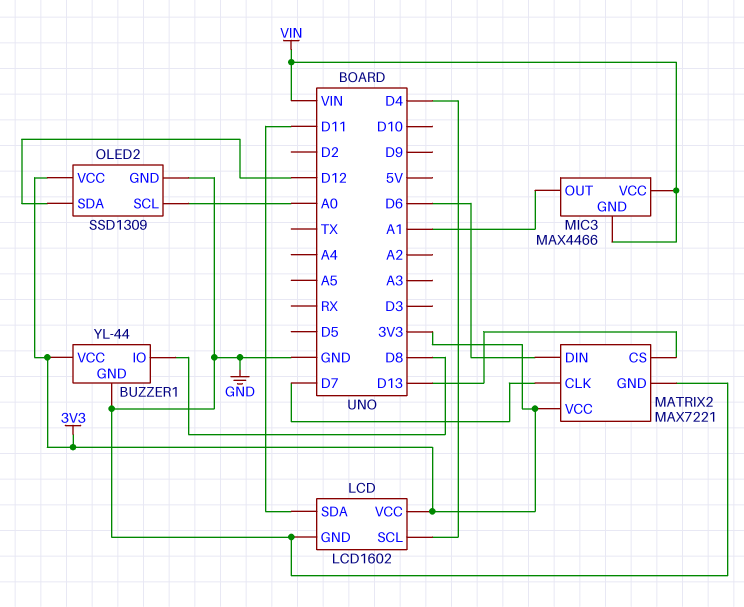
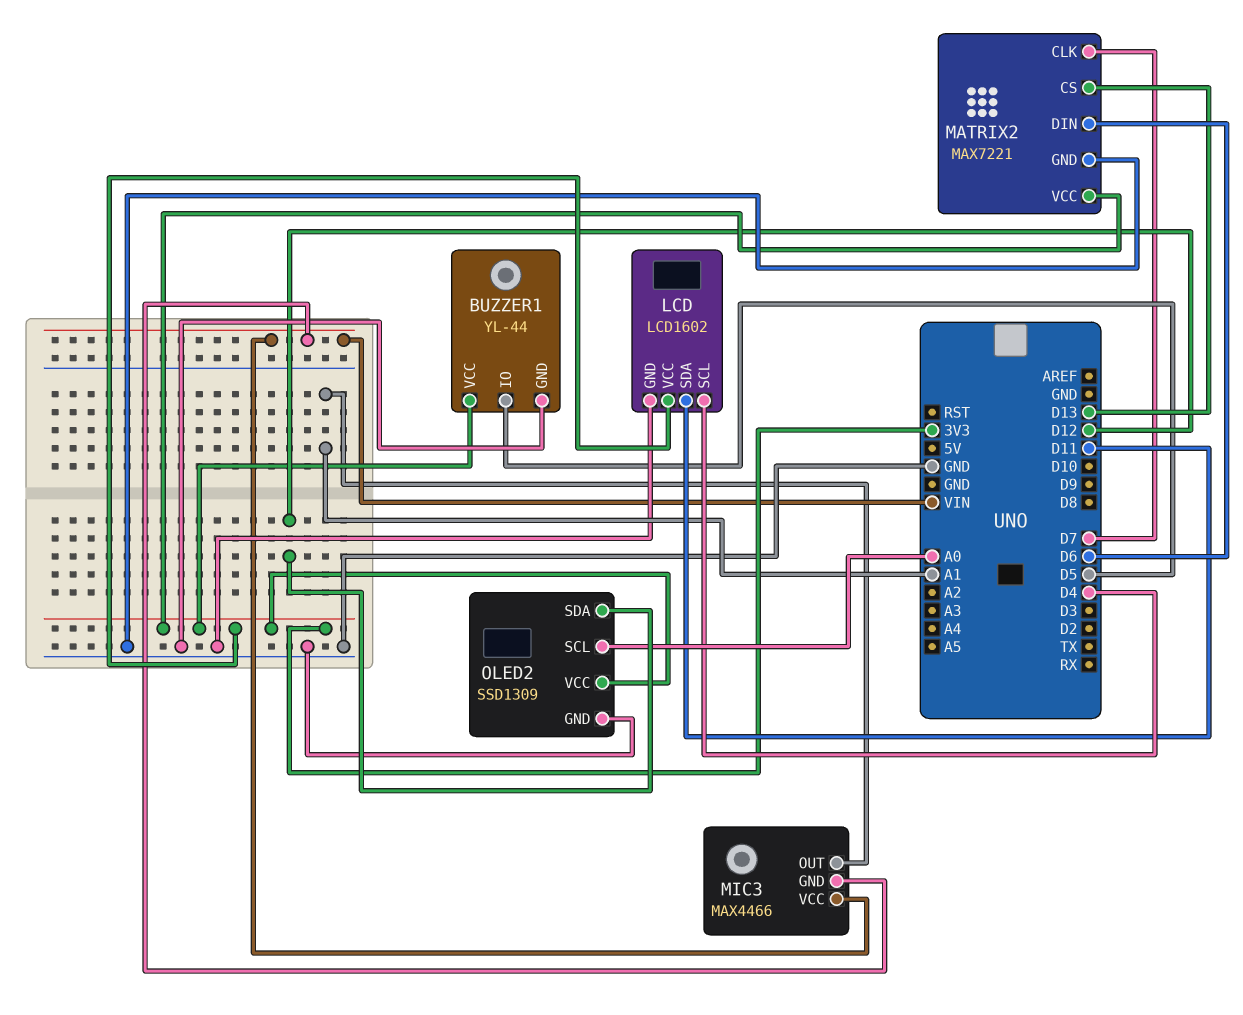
BUZZER1 pin IO: D8 -> D5

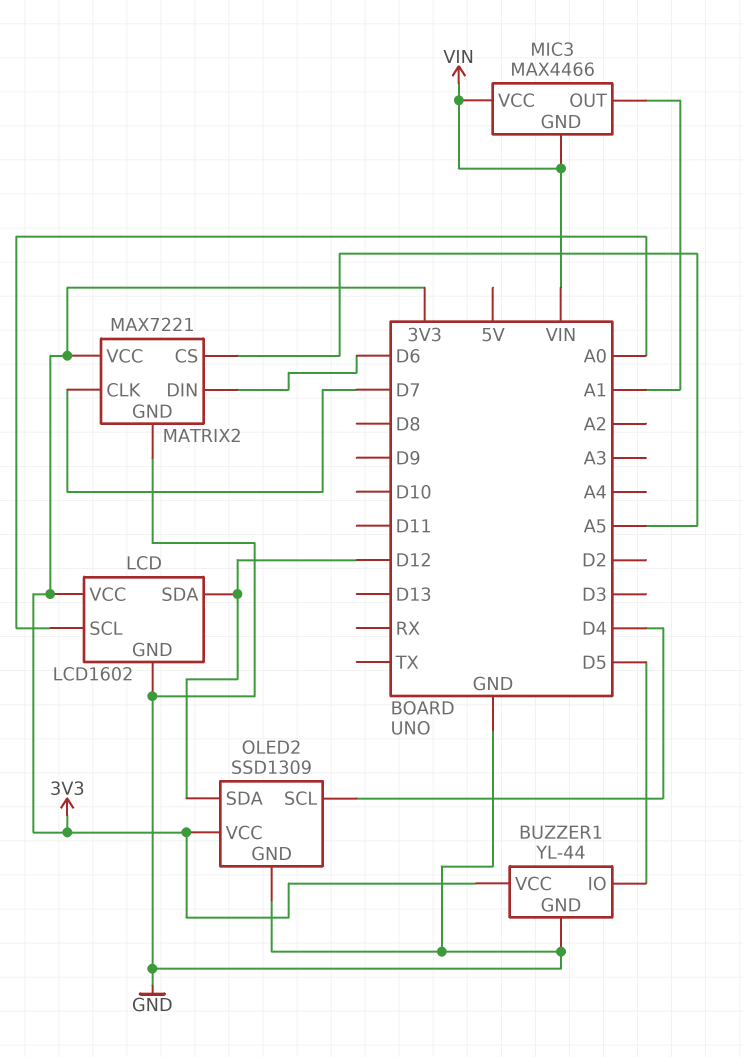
LCD pin SCL: D4 -> A0
LCD pin SDA: D11 -> D12
MATRIX2 pin CS: D13 -> A5
OLED2 pin SCL: A0 -> D4

